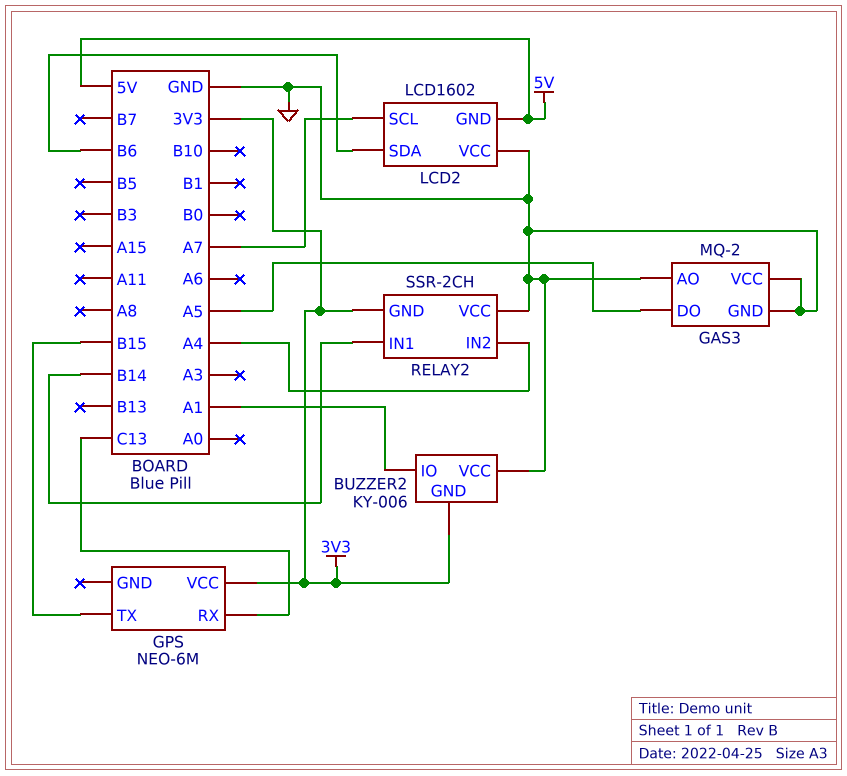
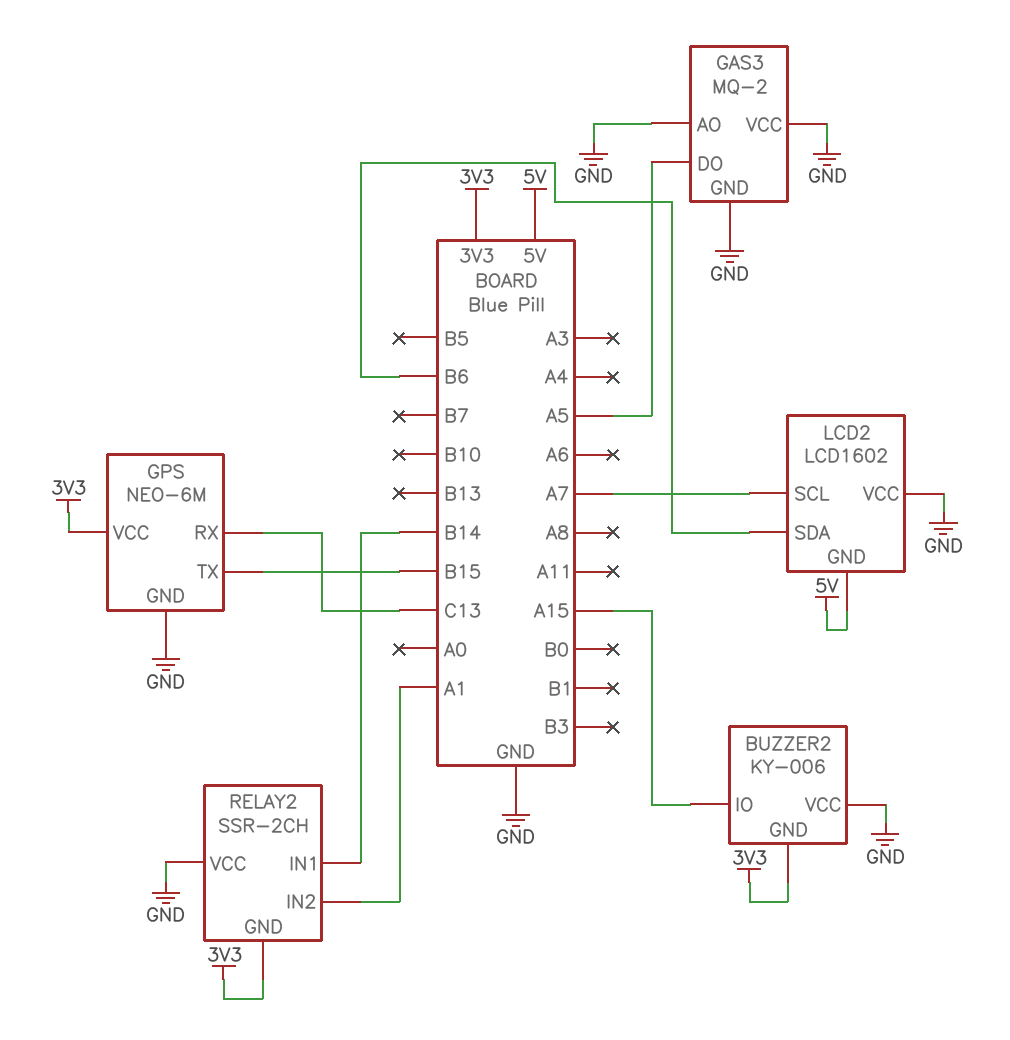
BUZZER2 pin IO: A1 -> A15
GPS pin GND: none -> GND
RELAY2 pin IN2: A4 -> A1

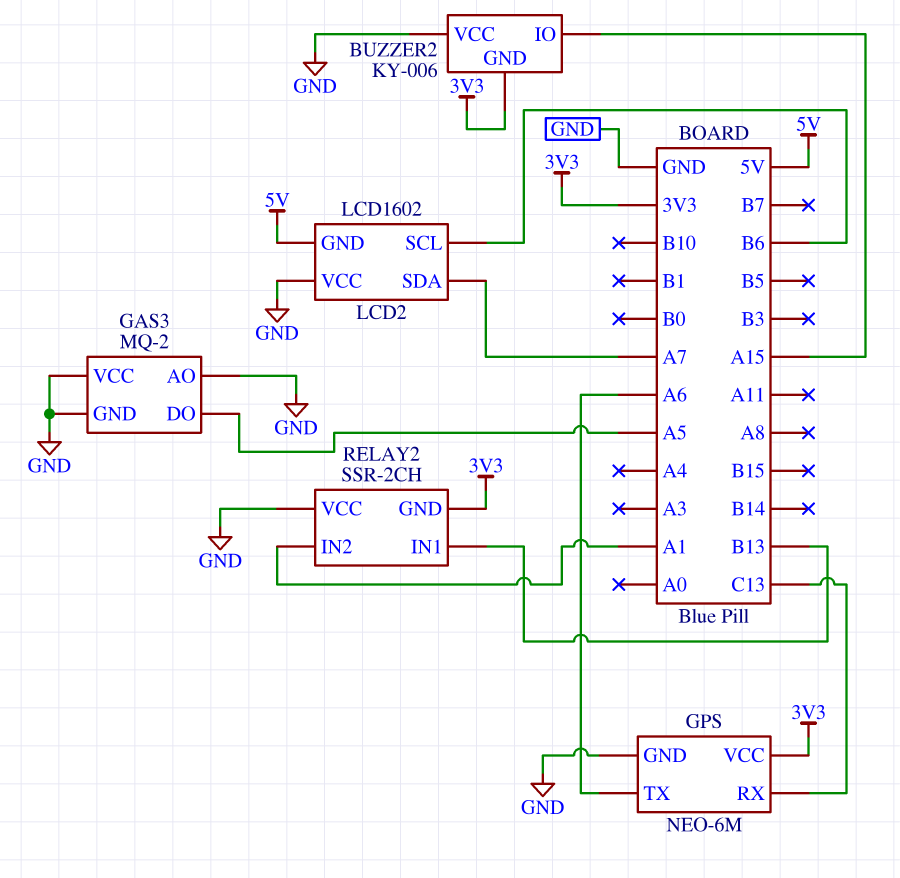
GPS pin TX: B15 -> A6
LCD2 pin SCL: A7 -> B6
LCD2 pin SDA: B6 -> A7
RELAY2 pin IN1: B14 -> B13

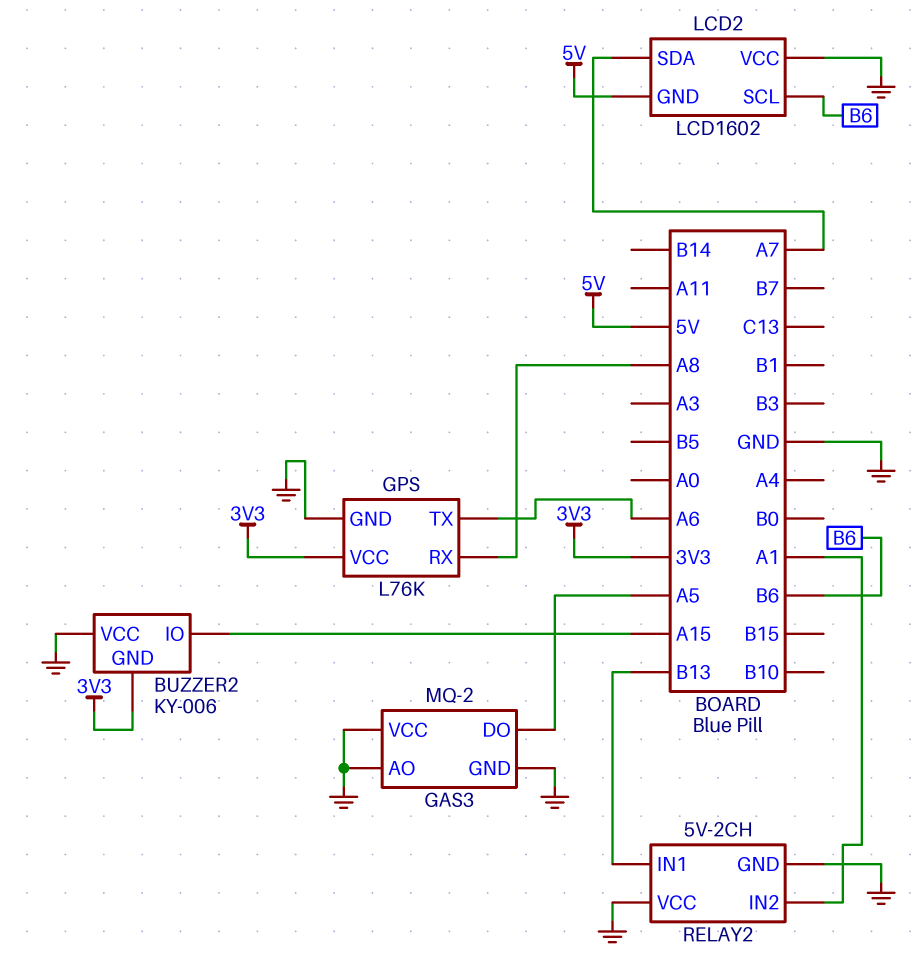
GPS: NEO-6M -> L76K
GPS pin RX: C13 -> A8
RELAY2: SSR-2CH -> 5V-2CH
RELAY2 pin GND: 3V3 -> GND

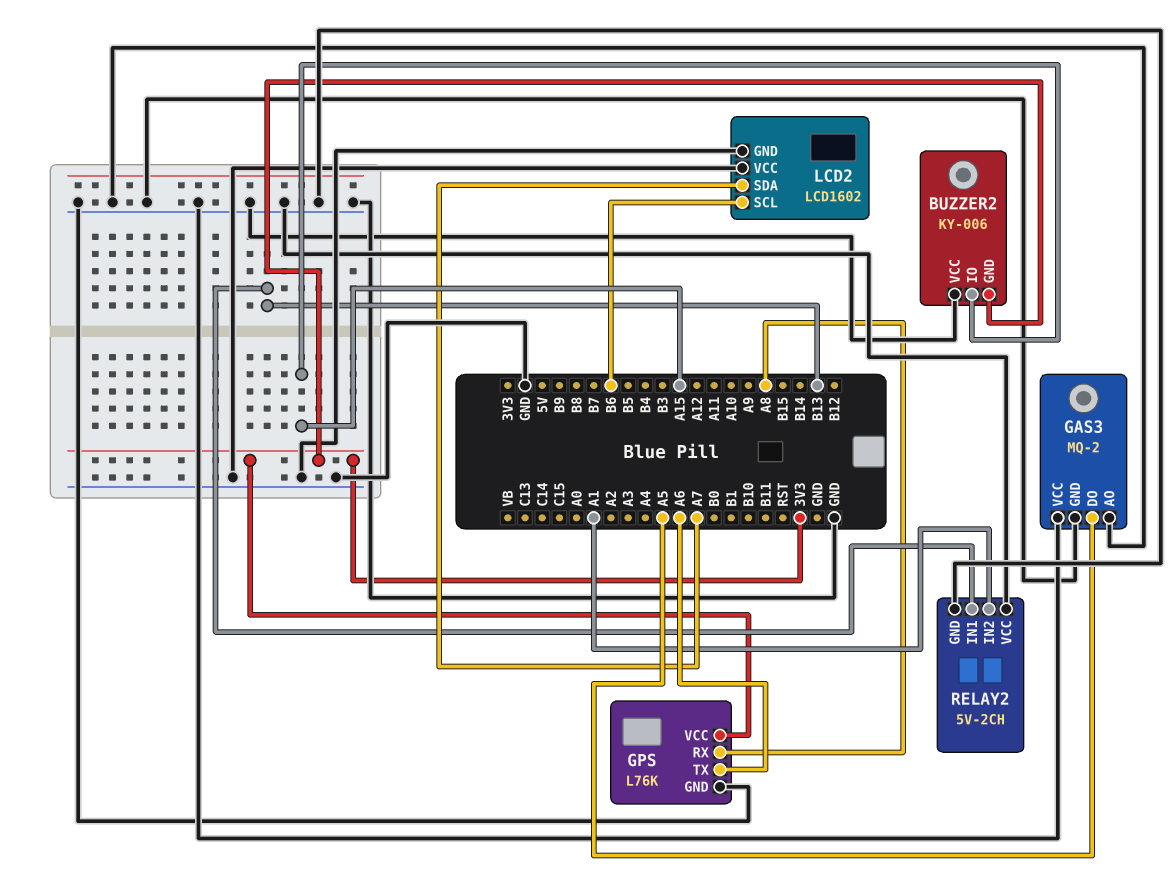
LCD2 pin GND: 5V -> GND

